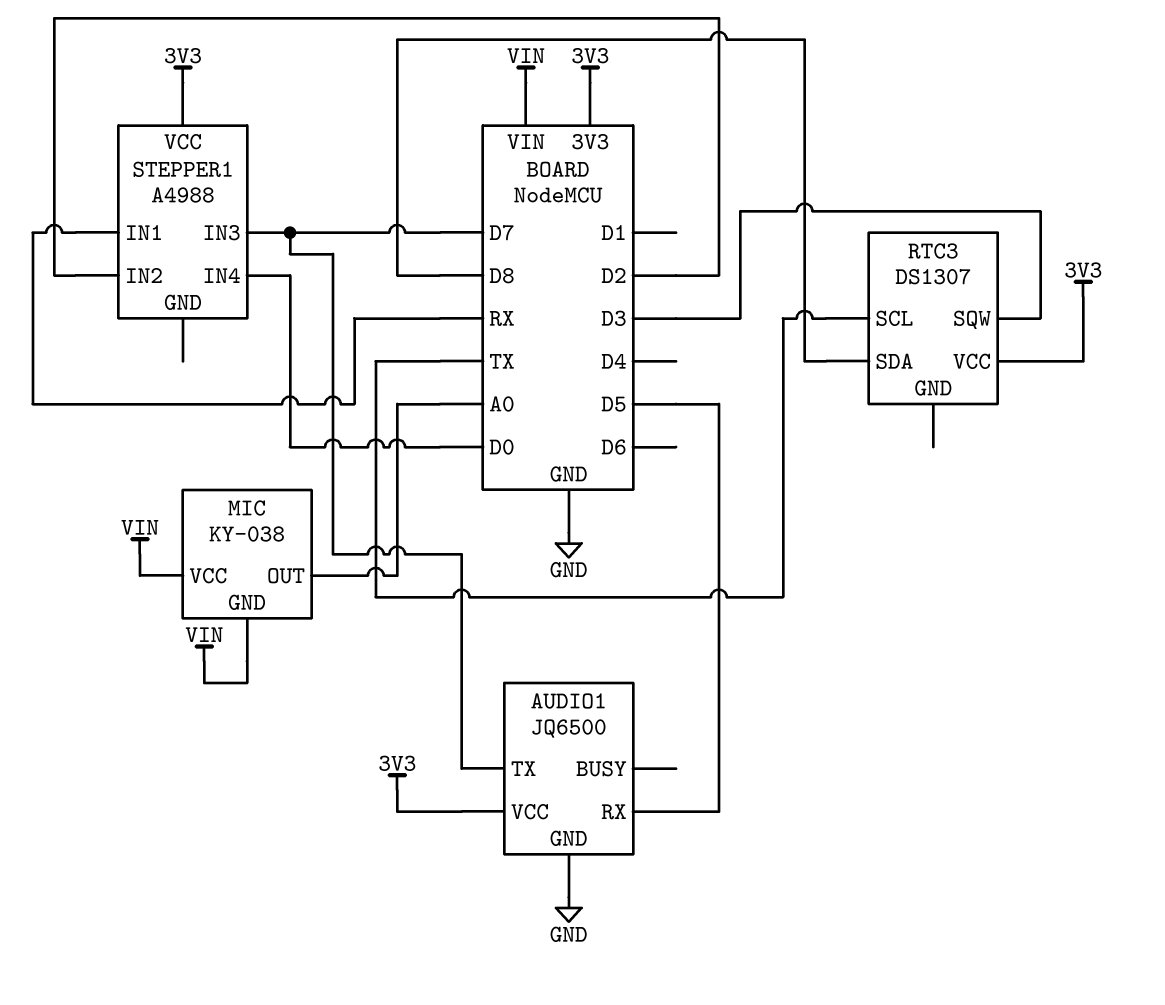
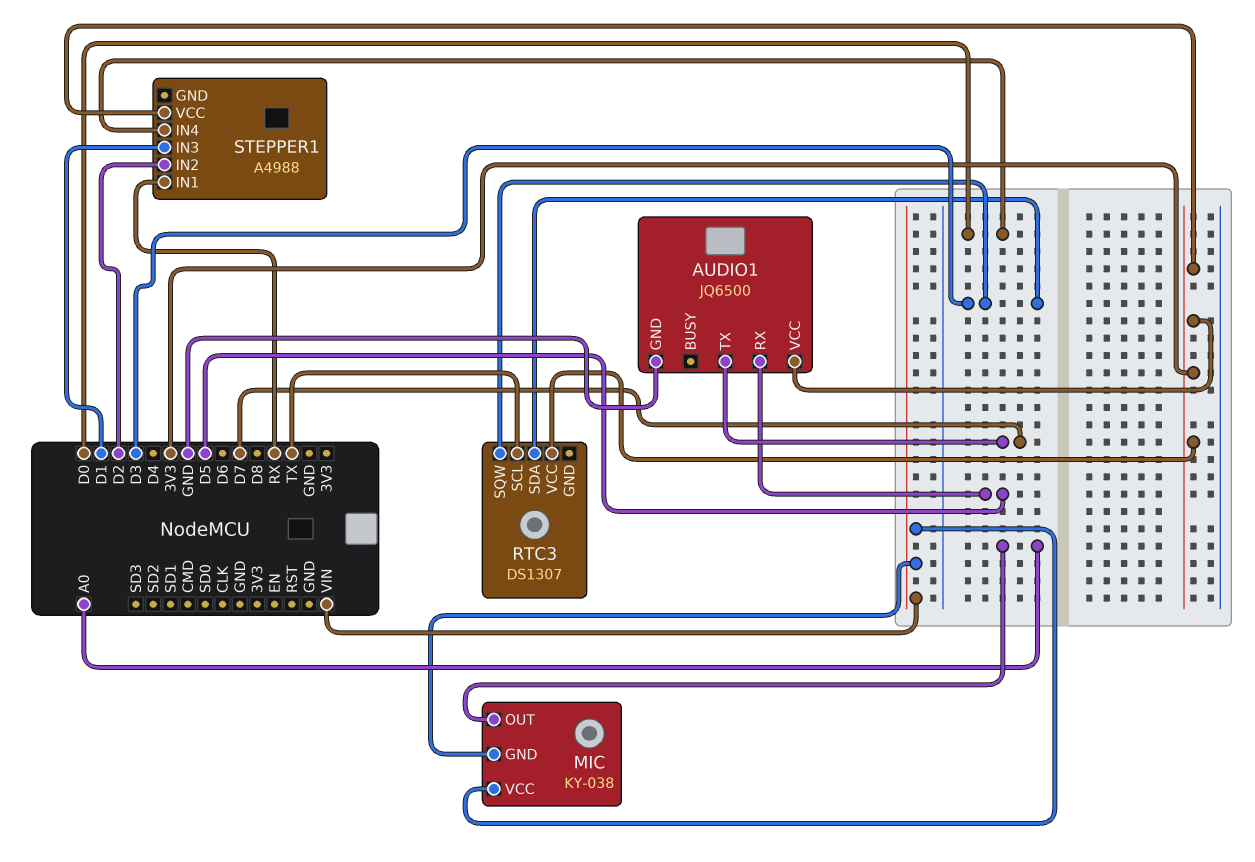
RTC3 pin SDA: D8 -> D3
STEPPER1 pin IN3: D7 -> D1

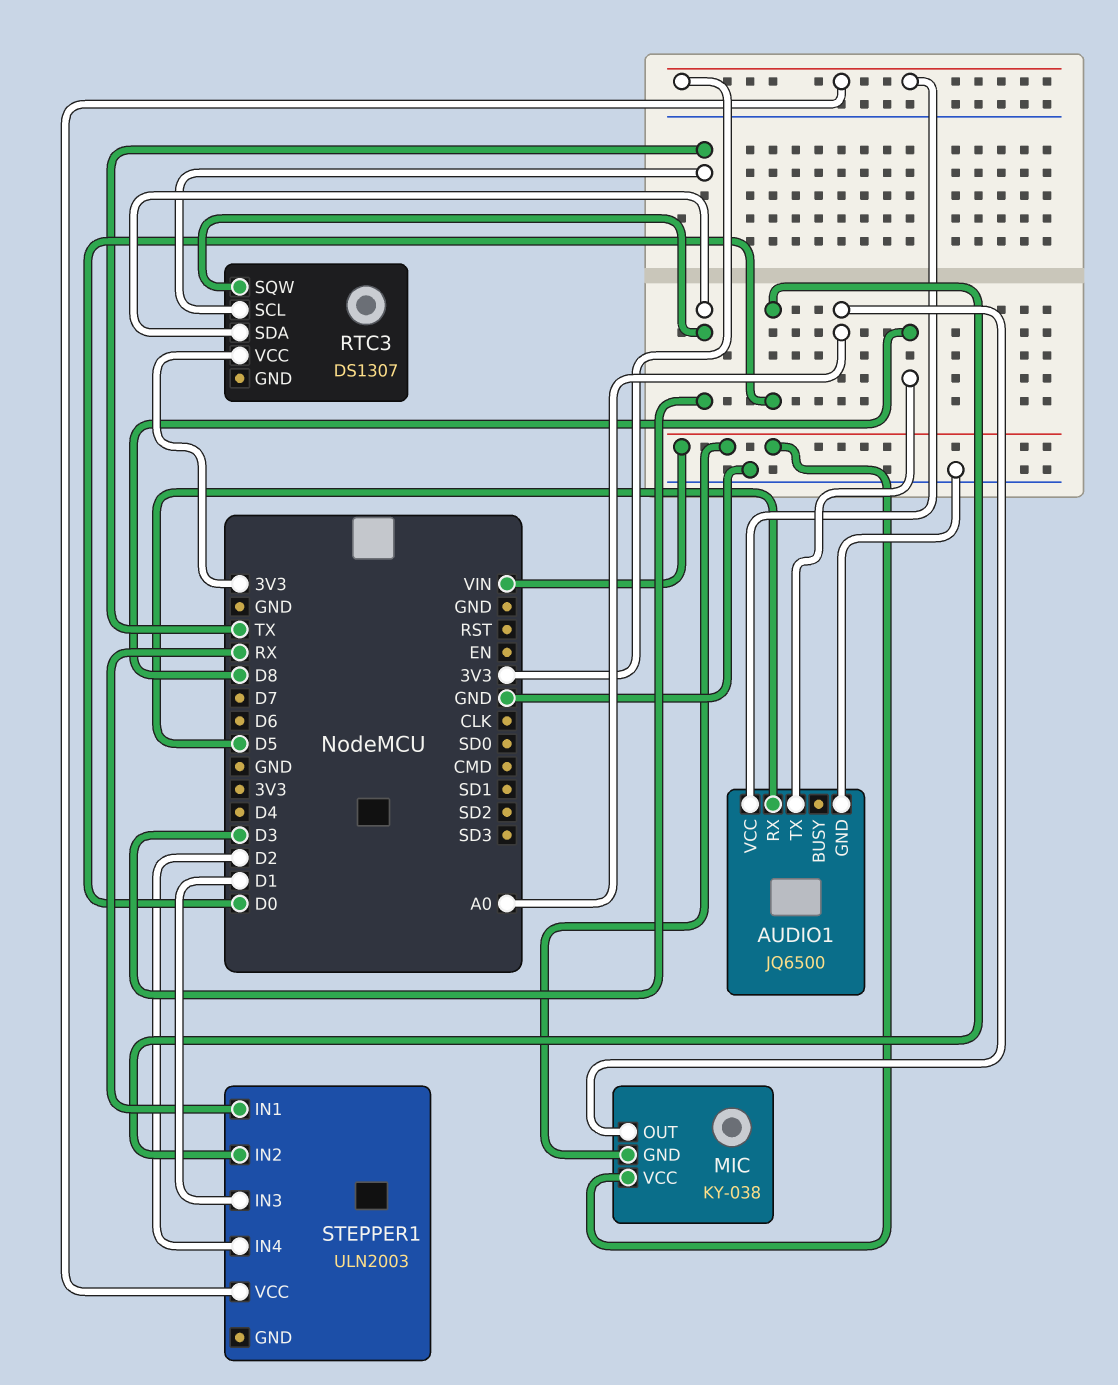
AUDIO1 pin TX: D7 -> D8
STEPPER1: A4988 -> ULN2003
STEPPER1 pin IN2: D2 -> D0
STEPPER1 pin IN4: D0 -> D2

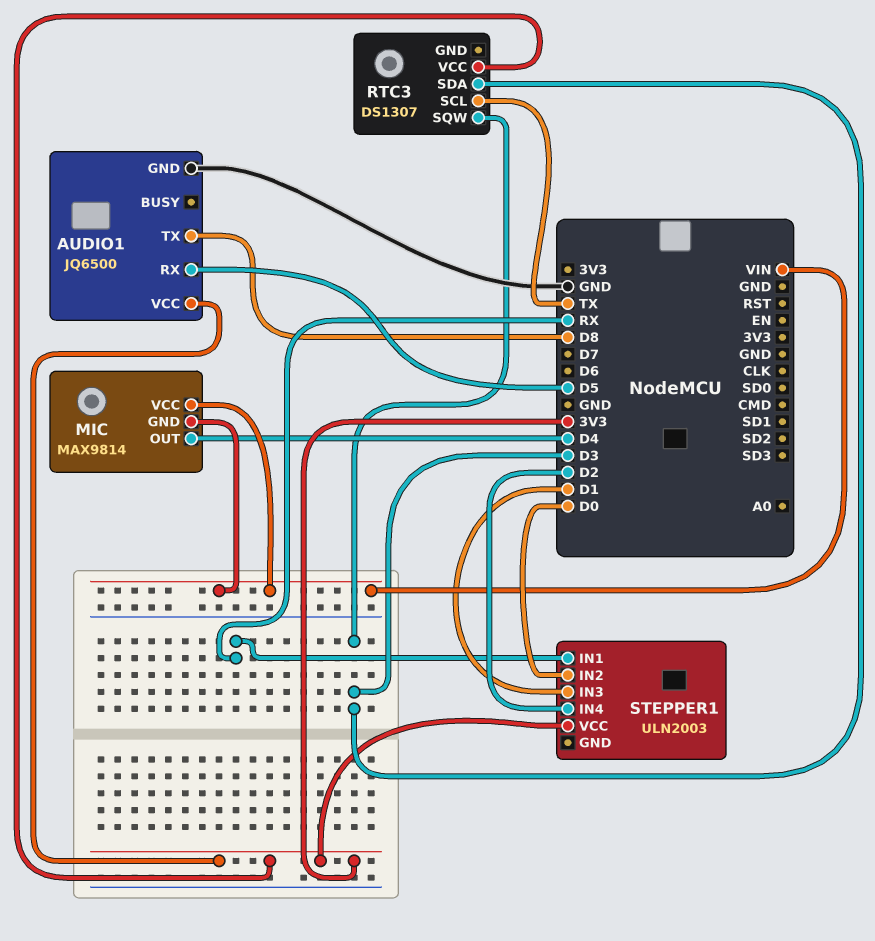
MIC: KY-038 -> MAX9814
MIC pin OUT: A0 -> D4

